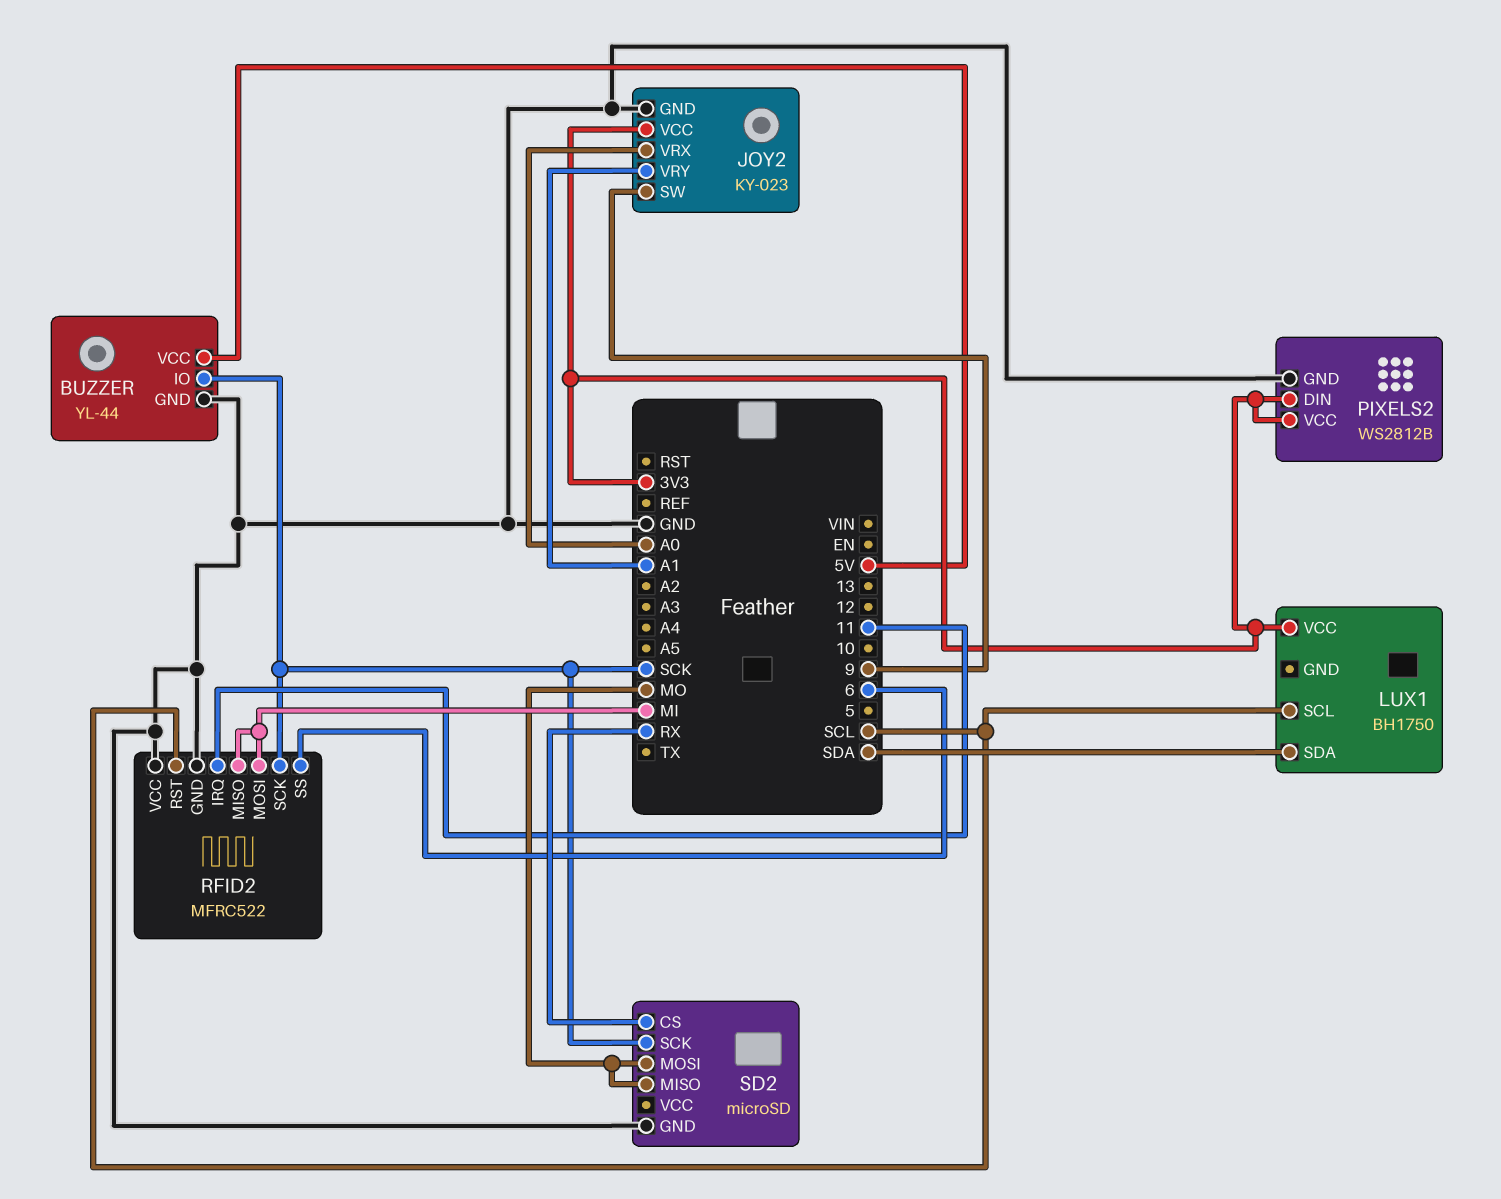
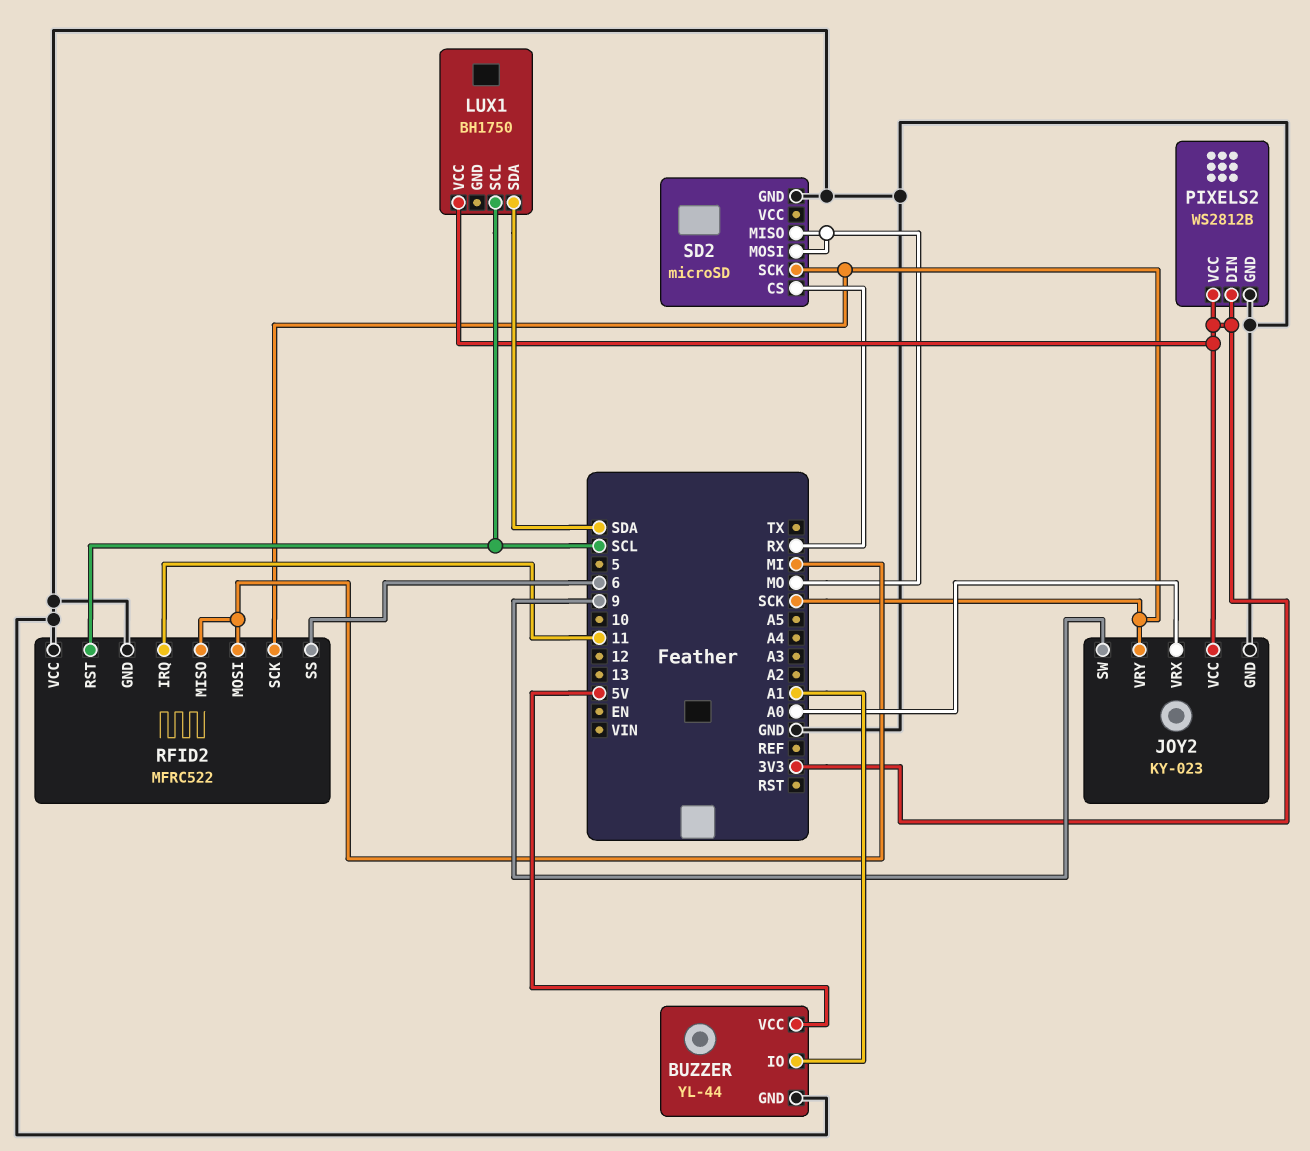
BUZZER pin IO: SCK -> A1
JOY2 pin VRY: A1 -> SCK

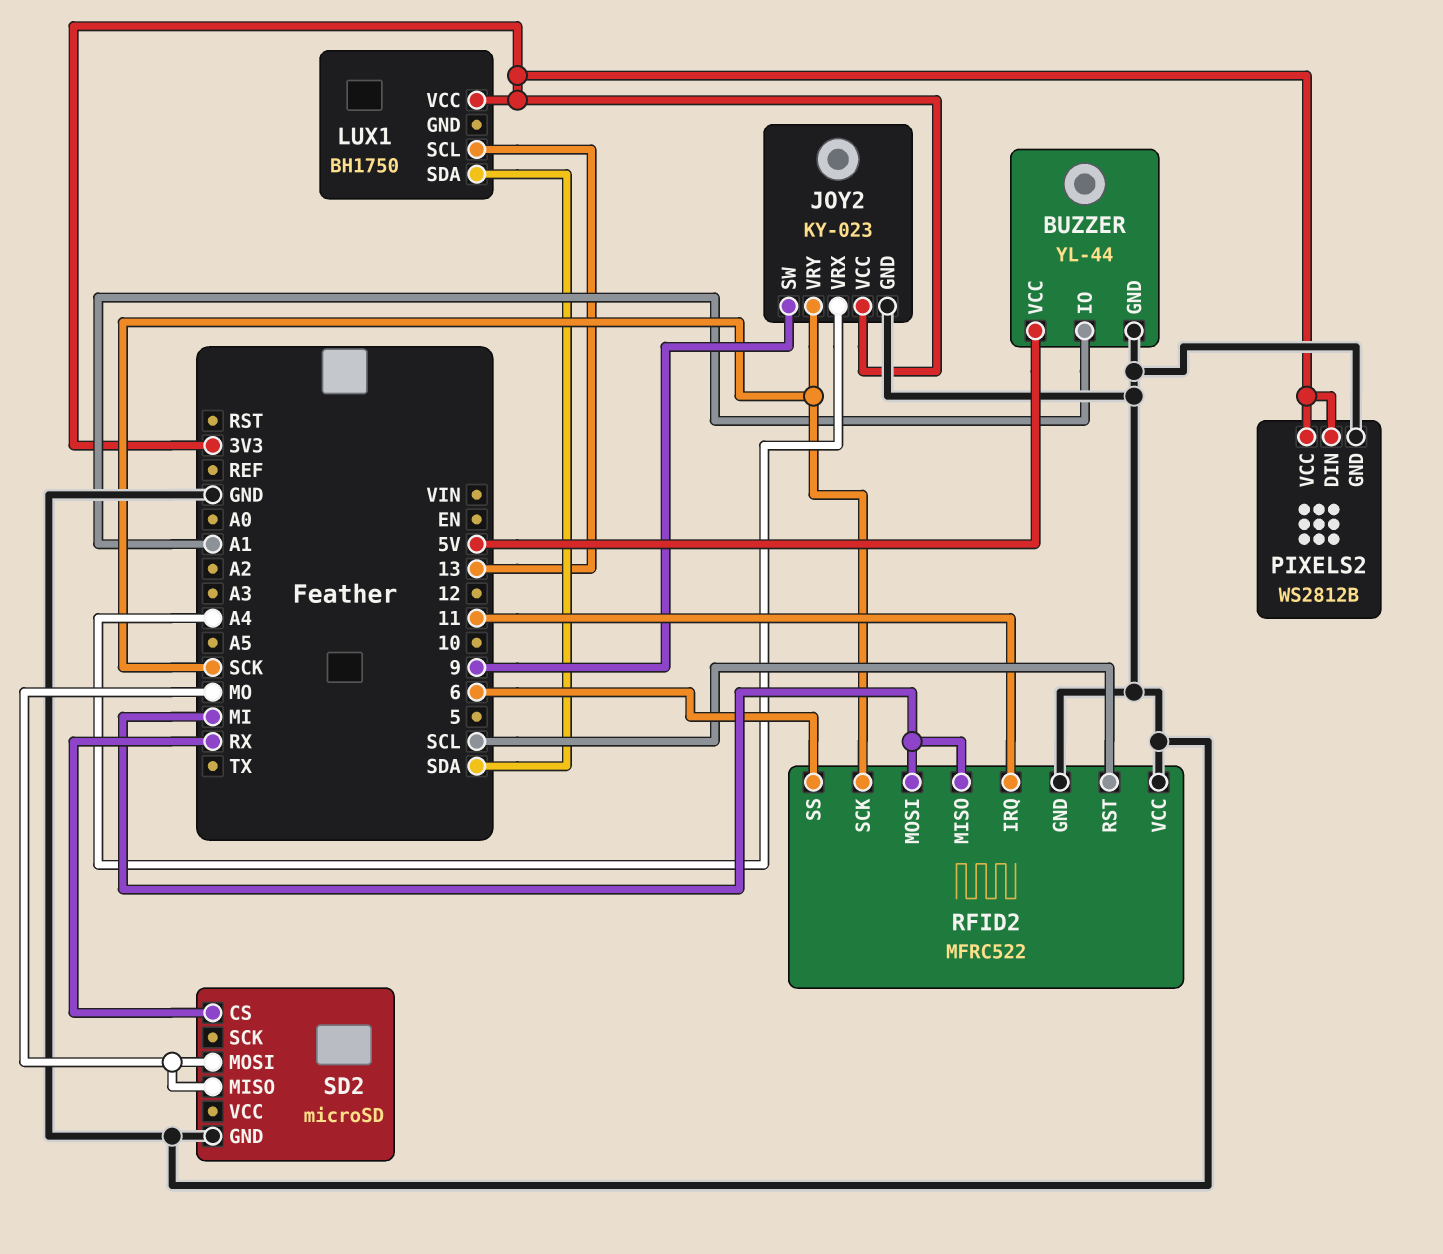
JOY2 pin VRX: A0 -> A4
LUX1 pin SCL: SCL -> 13
SD2 pin SCK: SCK -> none

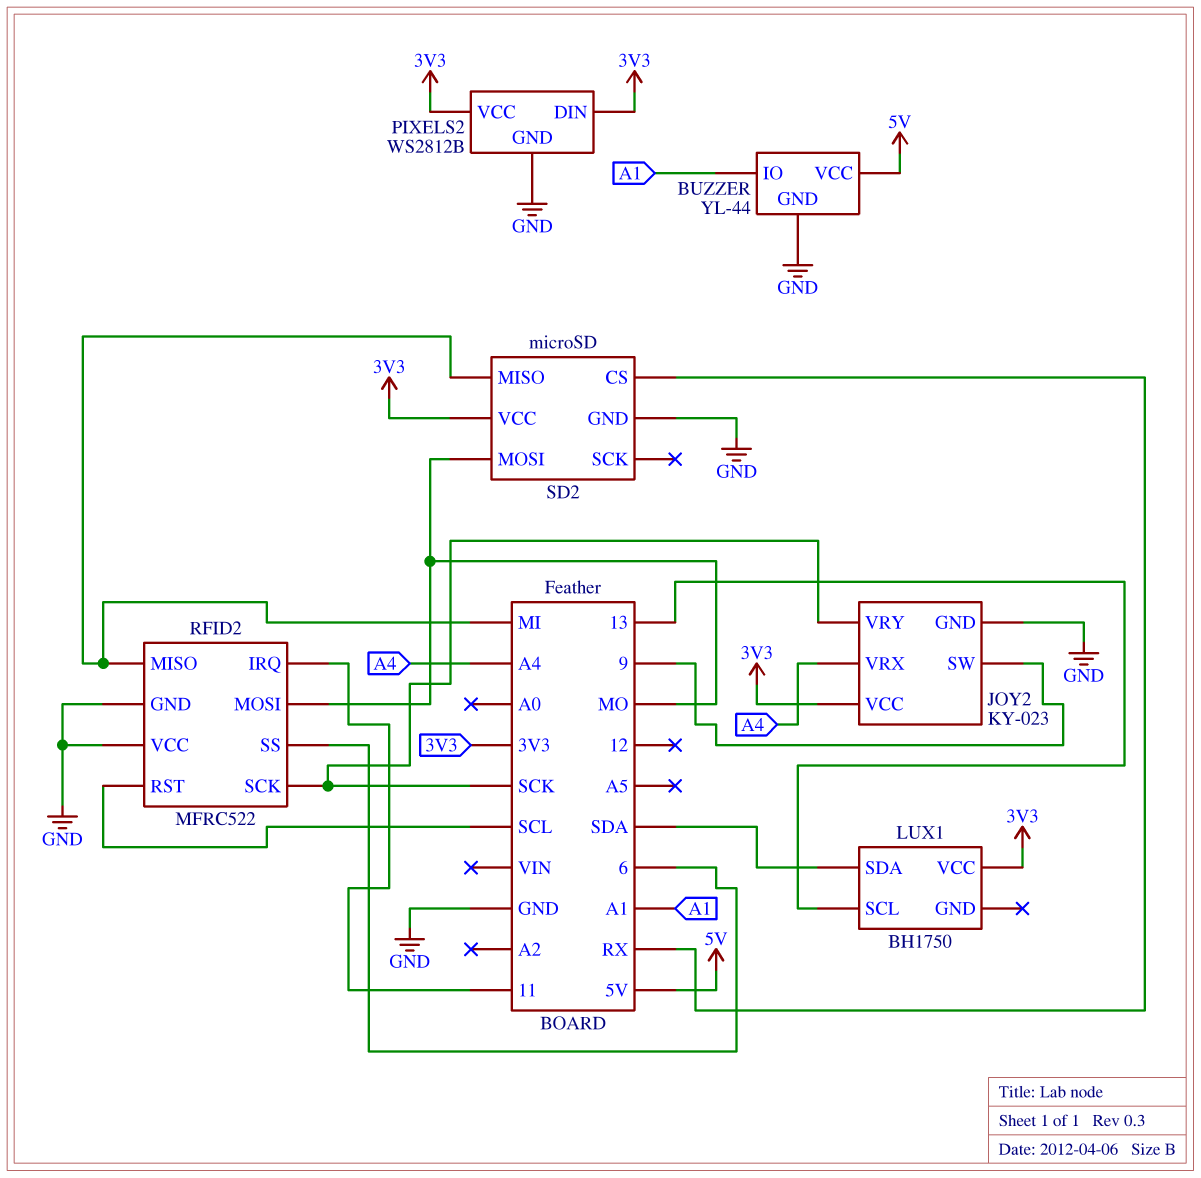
RFID2 pin MOSI: MI -> MO
SD2 pin MISO: MO -> MI
SD2 pin VCC: none -> 3V3

